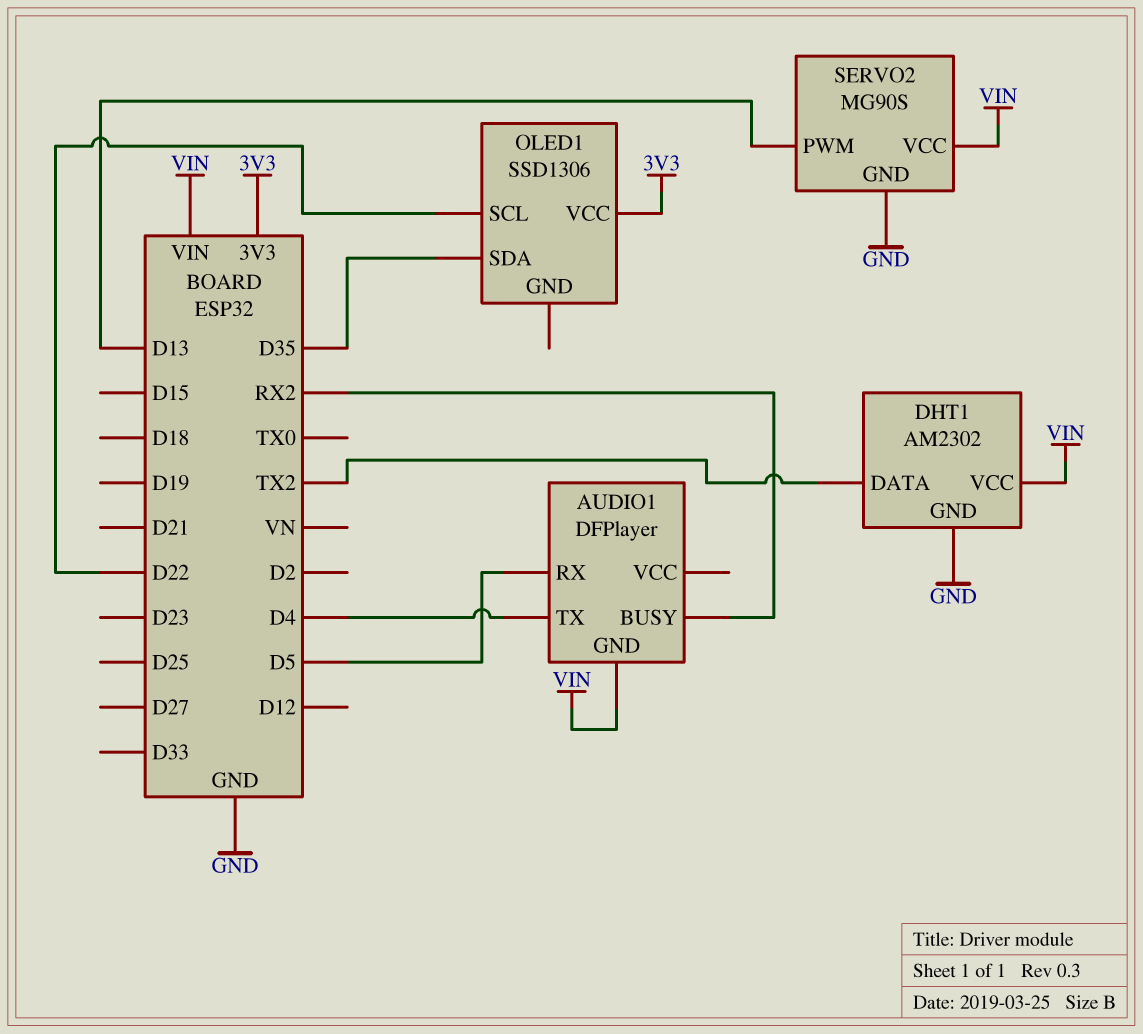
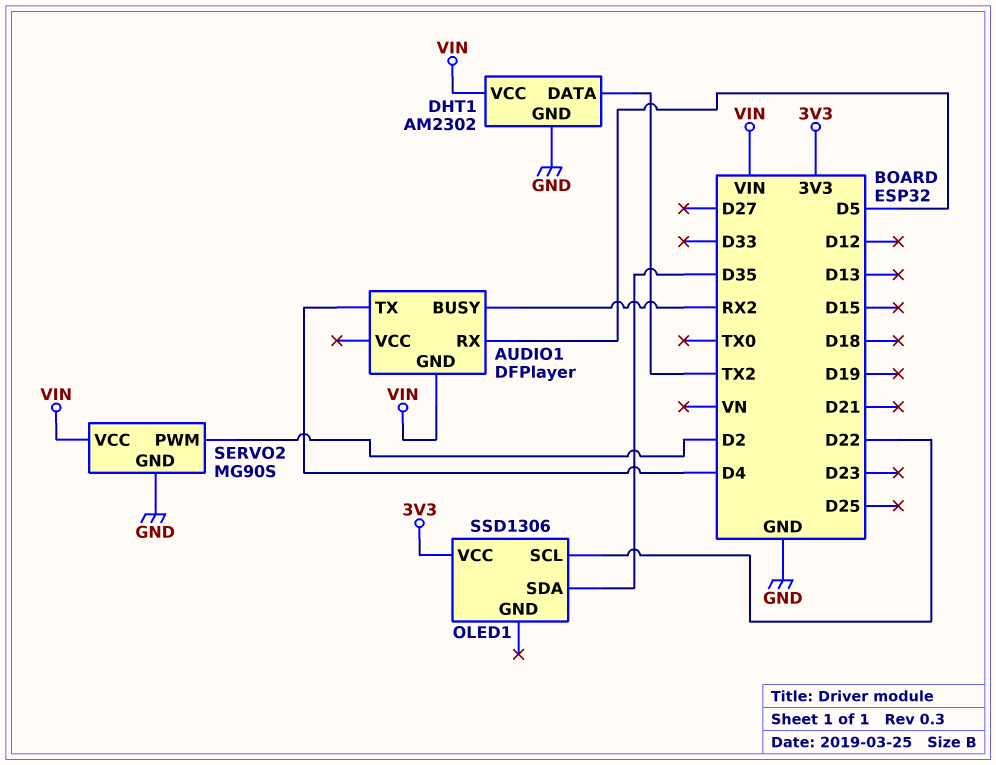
SERVO2 pin PWM: D13 -> D2

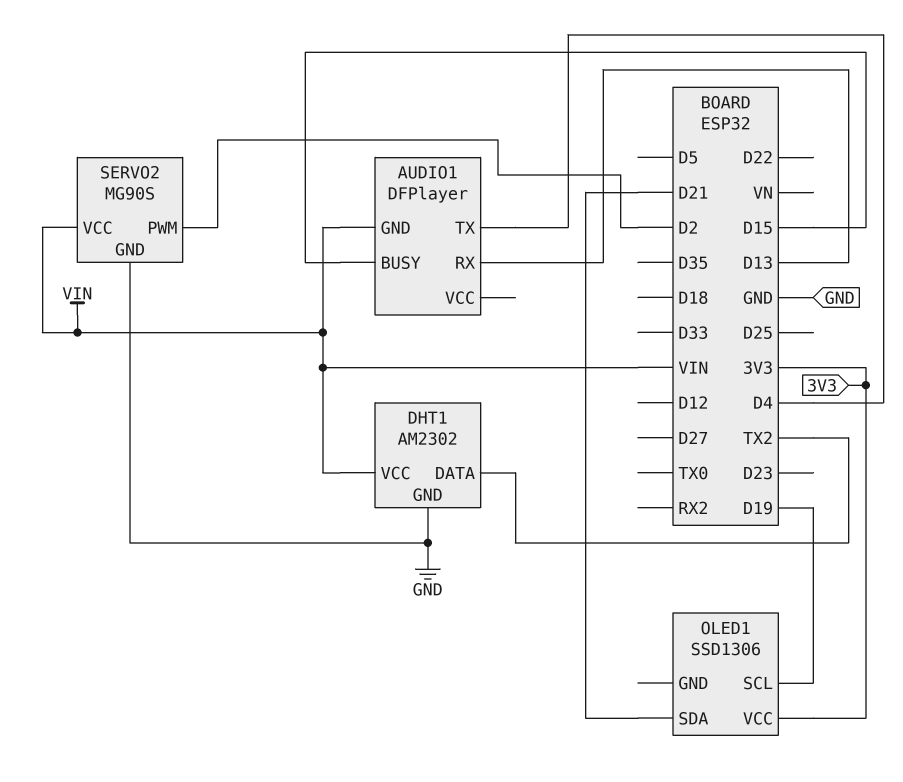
AUDIO1 pin BUSY: RX2 -> D15
AUDIO1 pin RX: D5 -> D13
OLED1 pin SCL: D22 -> D19
OLED1 pin SDA: D35 -> D21

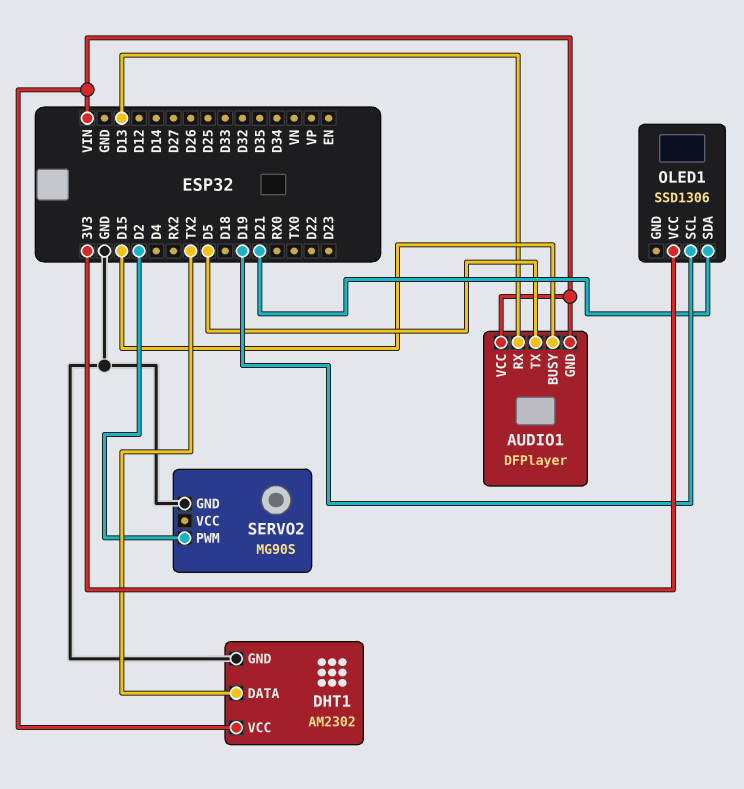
AUDIO1 pin TX: D4 -> D5
AUDIO1 pin VCC: none -> VIN
SERVO2 pin VCC: VIN -> none

